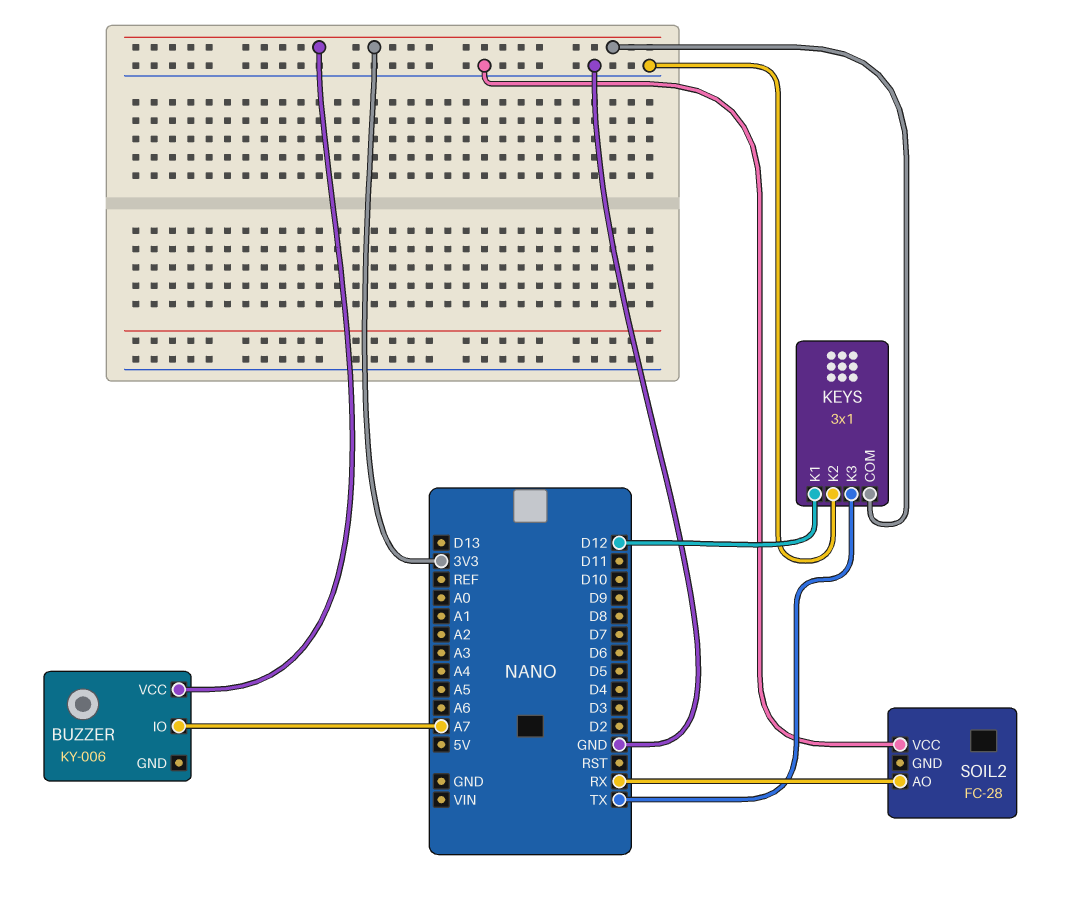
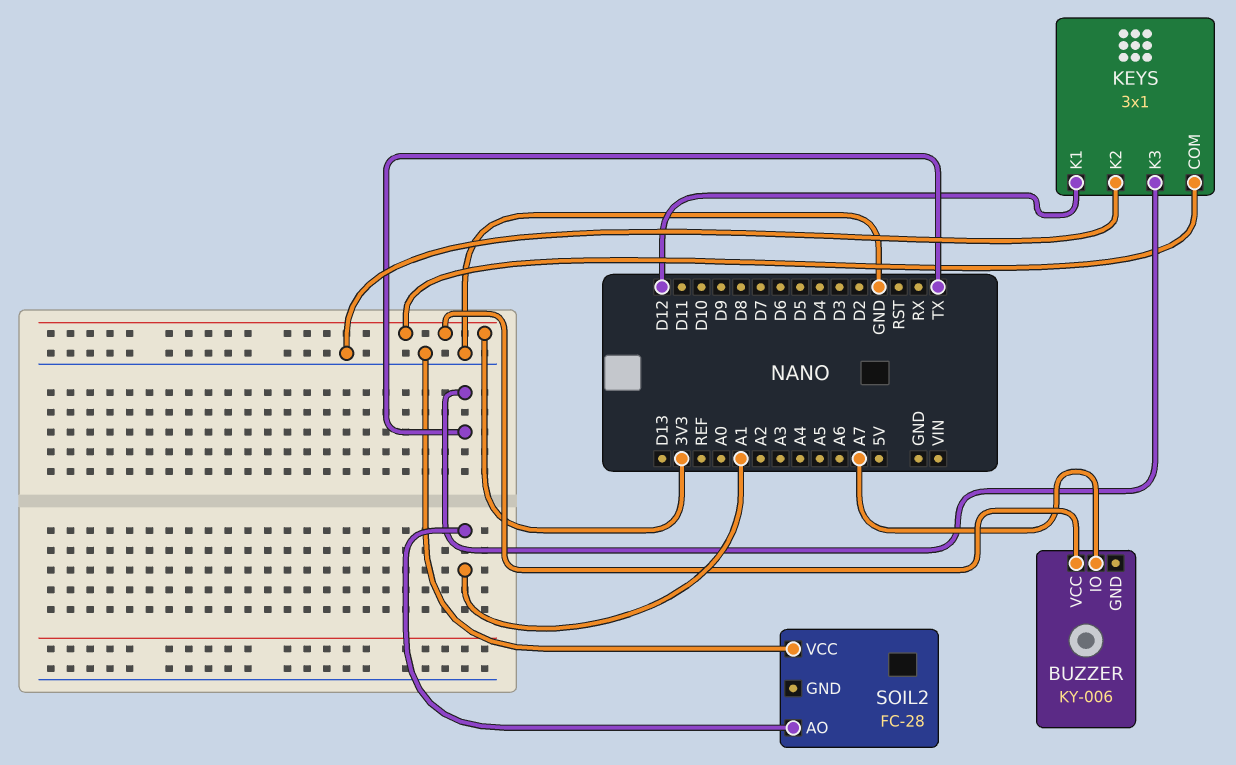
SOIL2 pin AO: RX -> A1

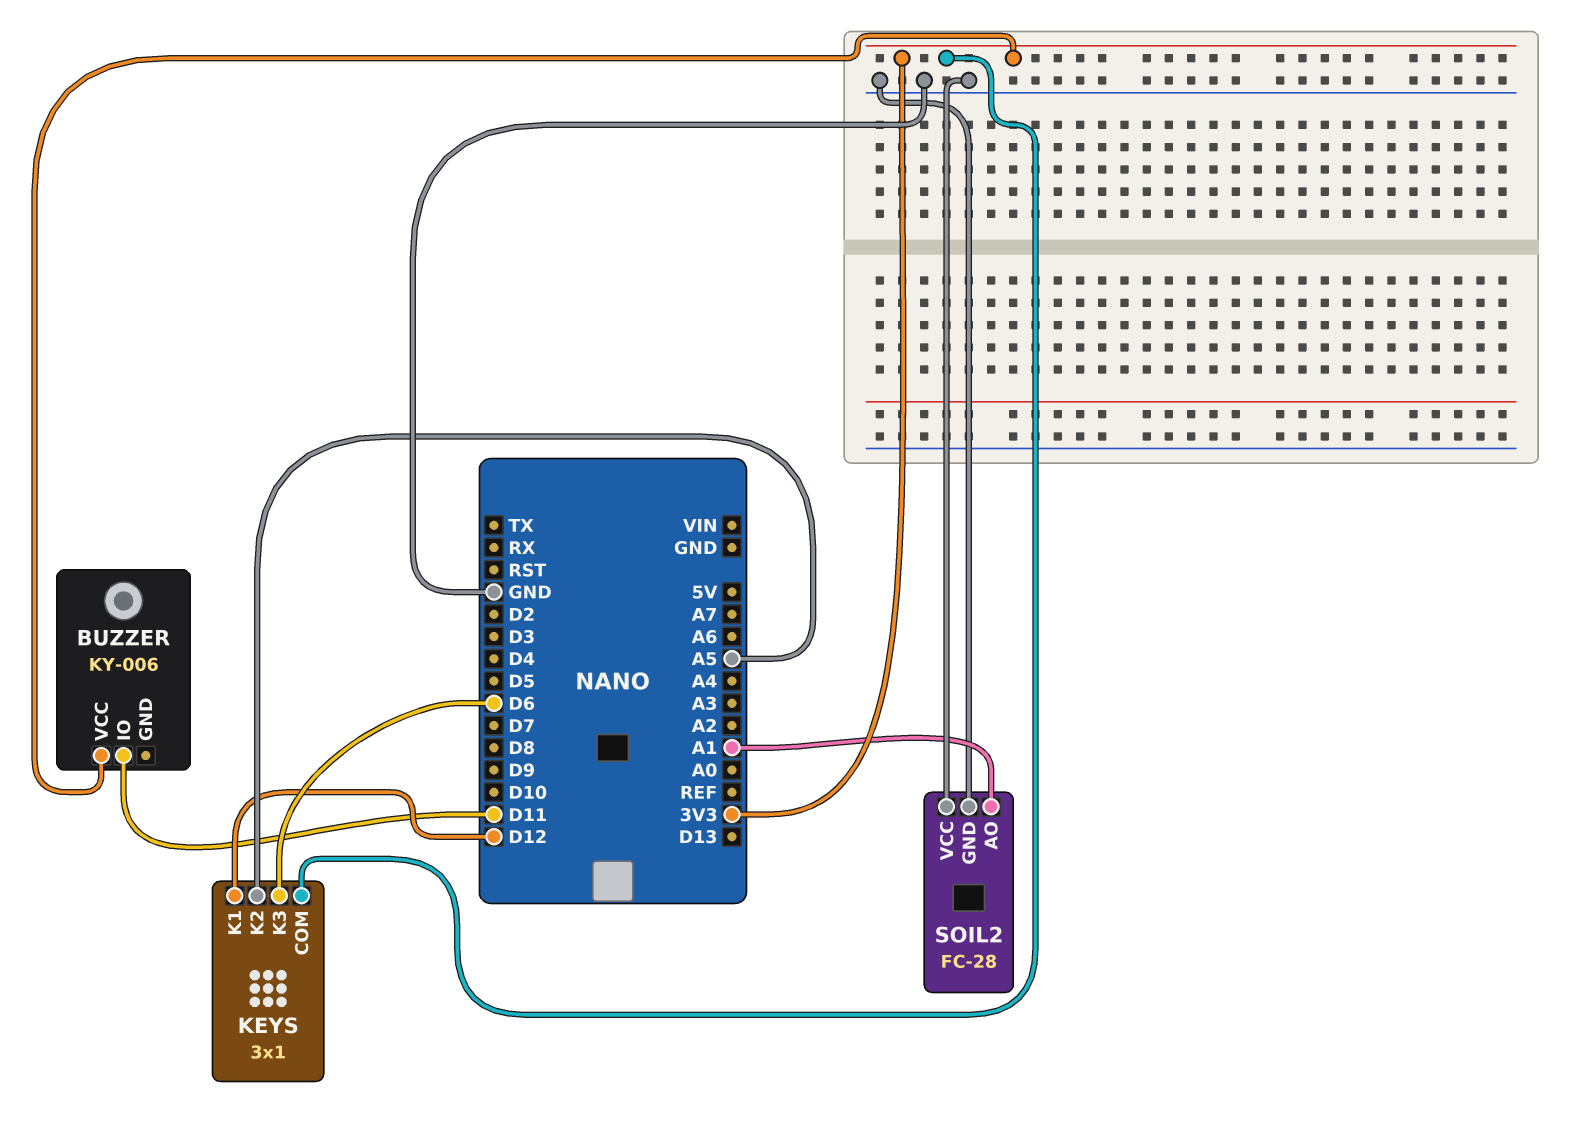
BUZZER pin IO: A7 -> D11
KEYS pin K2: GND -> A5
KEYS pin K3: TX -> D6
SOIL2 pin GND: none -> GND

